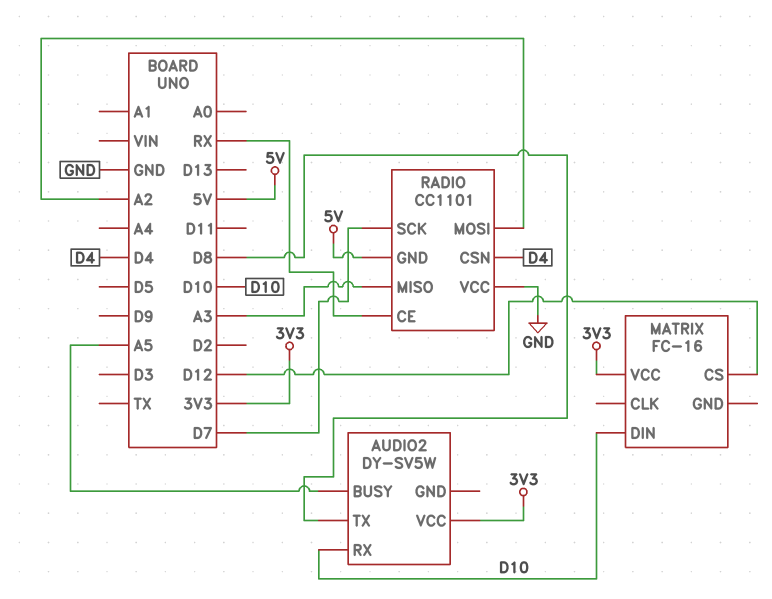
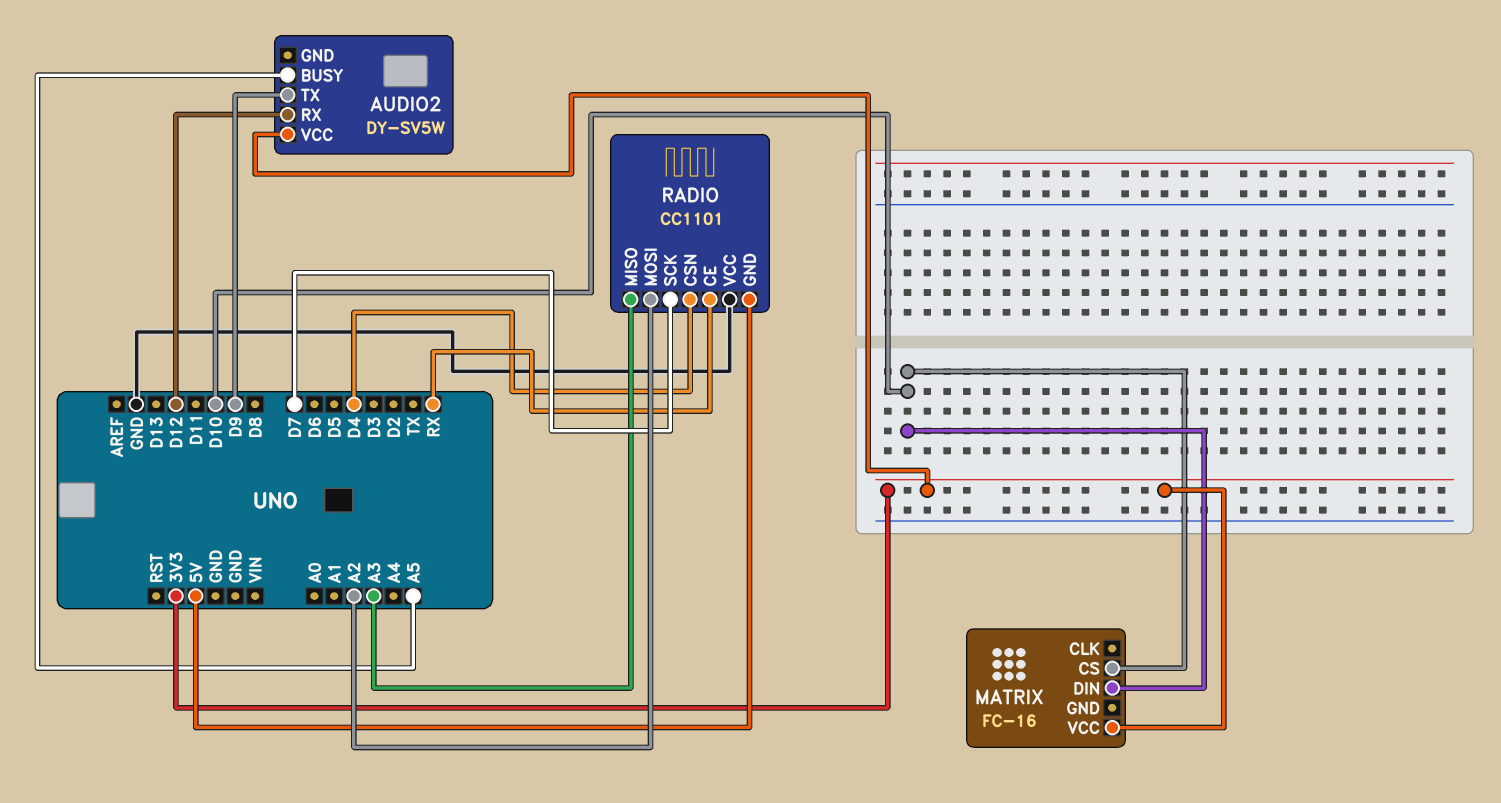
AUDIO2 pin RX: D10 -> D12
AUDIO2 pin TX: D8 -> D9
MATRIX pin CS: D12 -> D10

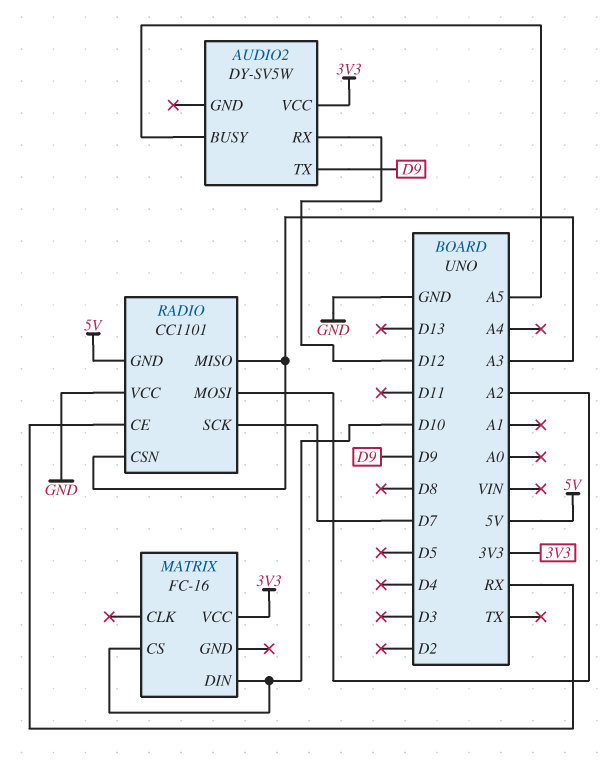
RADIO pin CSN: D4 -> A3

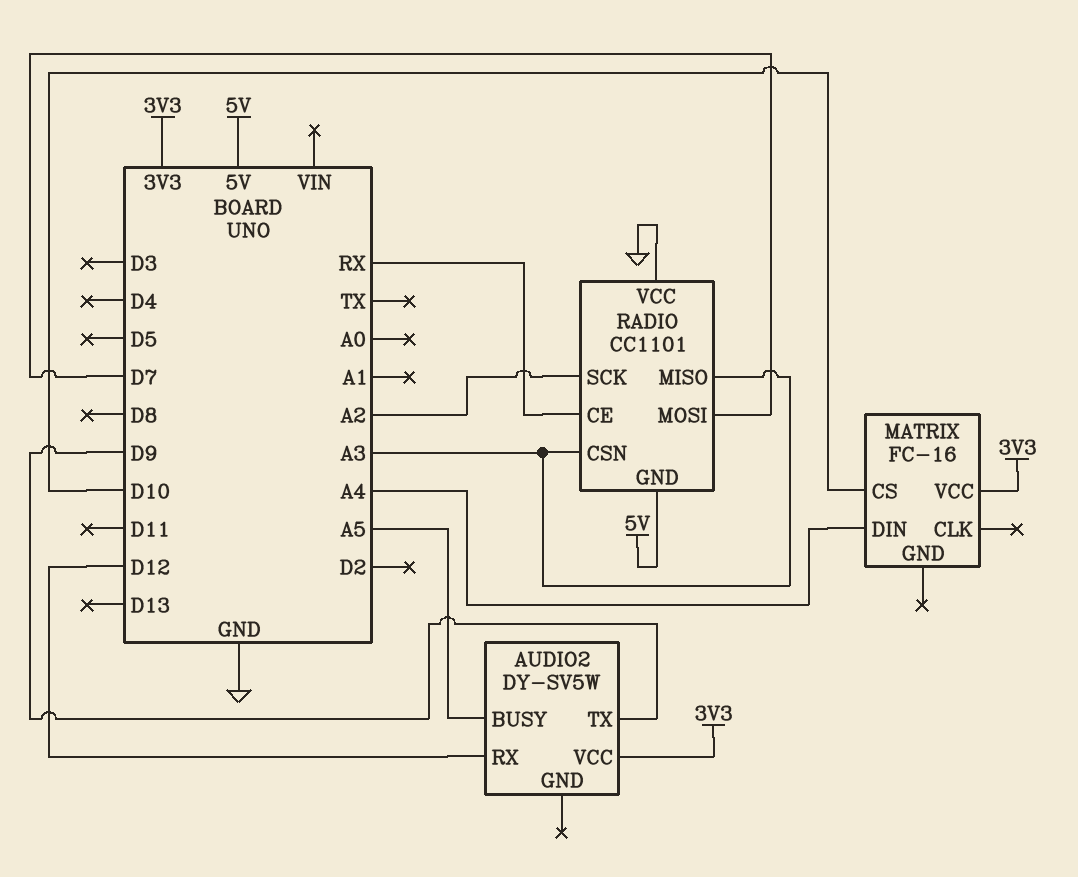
MATRIX pin DIN: D10 -> A4
RADIO pin MOSI: A2 -> D7
RADIO pin SCK: D7 -> A2

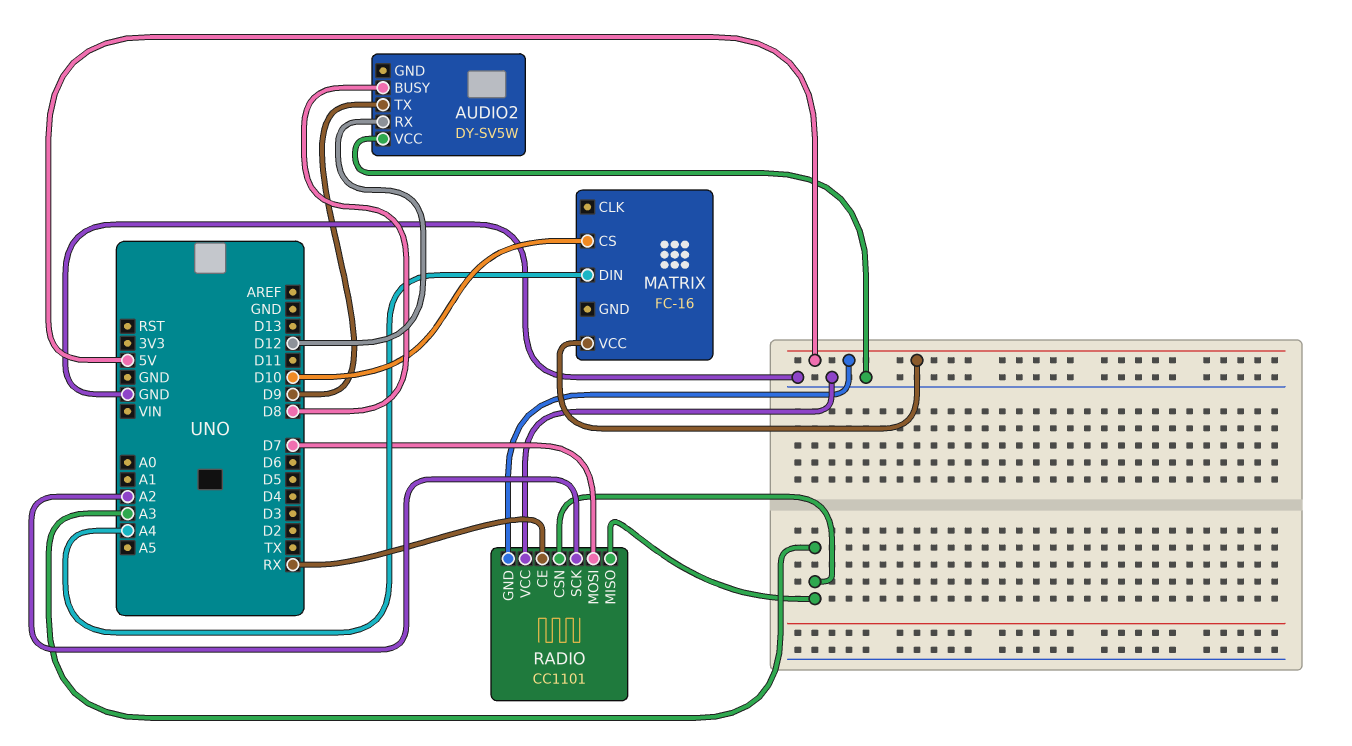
AUDIO2 pin BUSY: A5 -> D8
AUDIO2 pin VCC: 3V3 -> GND
MATRIX pin VCC: 3V3 -> 5V

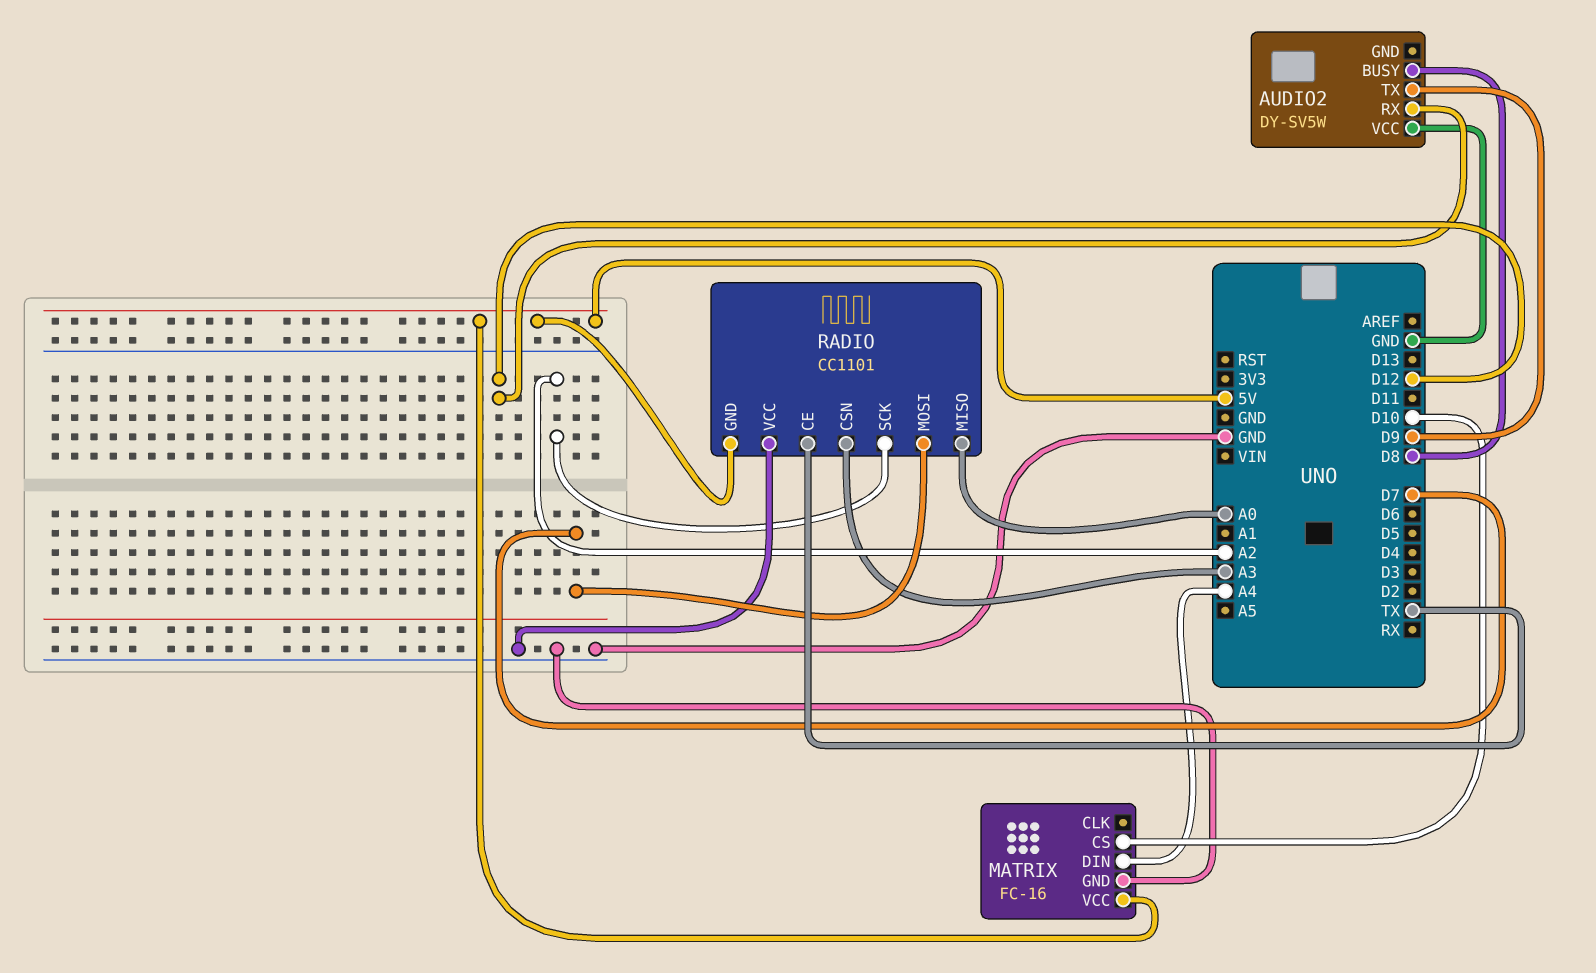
MATRIX pin GND: none -> GND
RADIO pin CE: RX -> TX
RADIO pin MISO: A3 -> A0

